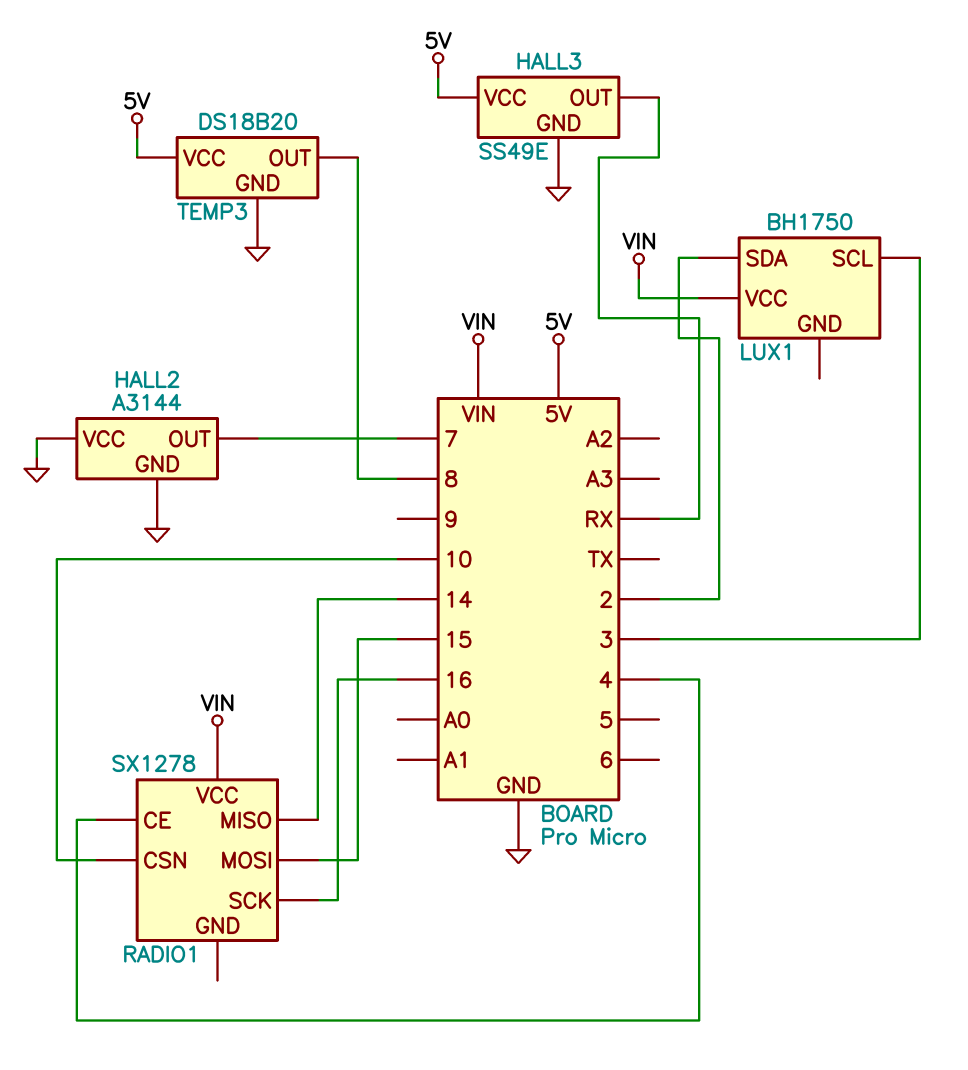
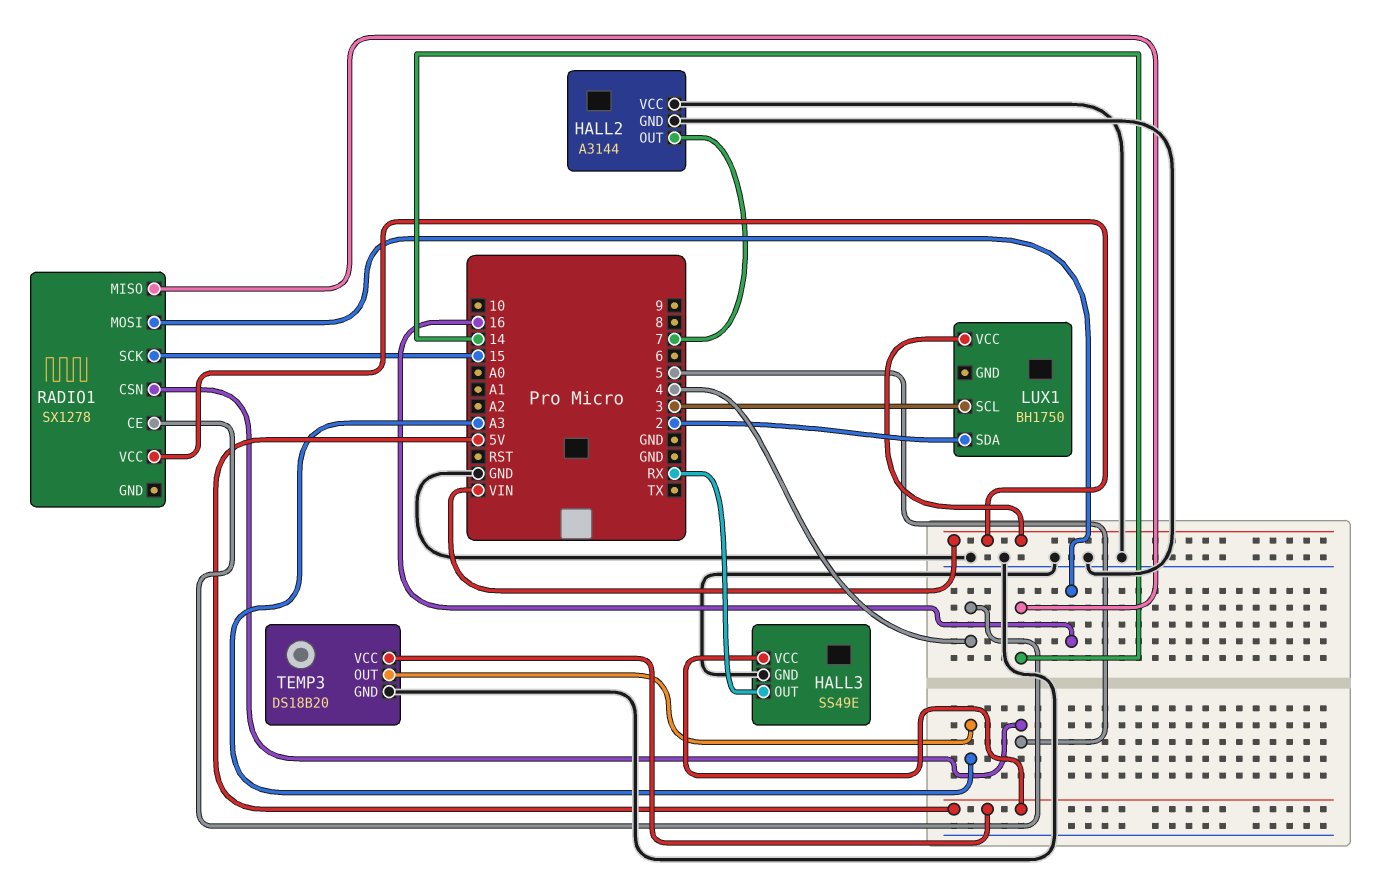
RADIO1 pin CSN: 10 -> 5
RADIO1 pin MOSI: 15 -> 16
RADIO1 pin SCK: 16 -> 15
TEMP3 pin OUT: 8 -> A3

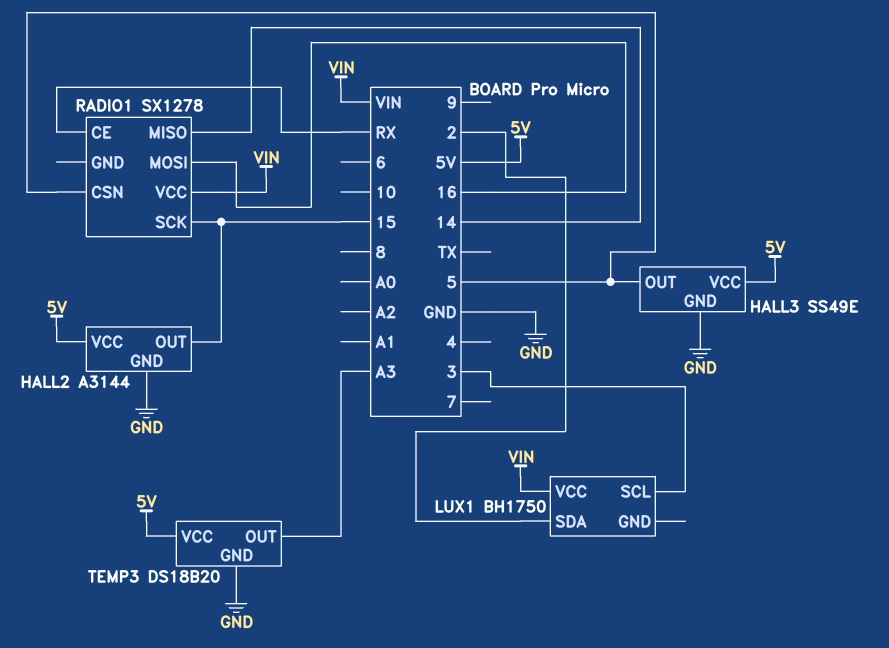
HALL2 pin OUT: 7 -> 15
HALL2 pin VCC: GND -> 5V
HALL3 pin OUT: RX -> 5
RADIO1 pin CE: 4 -> RX

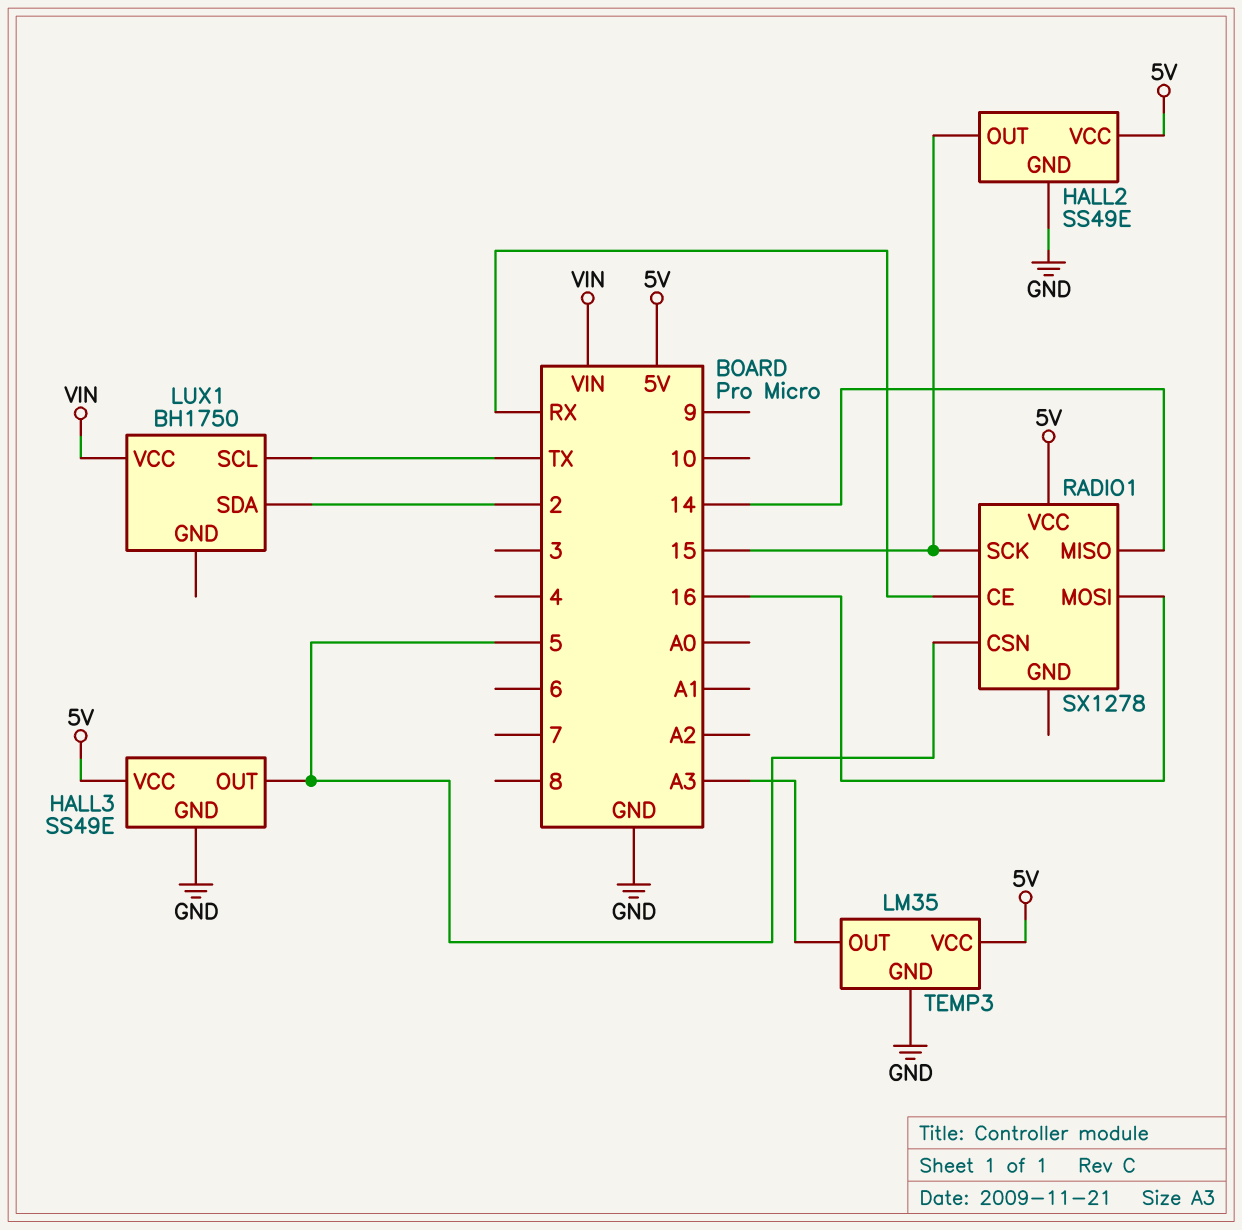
HALL2: A3144 -> SS49E
LUX1 pin SCL: 3 -> TX
RADIO1 pin VCC: VIN -> 5V
TEMP3: DS18B20 -> LM35

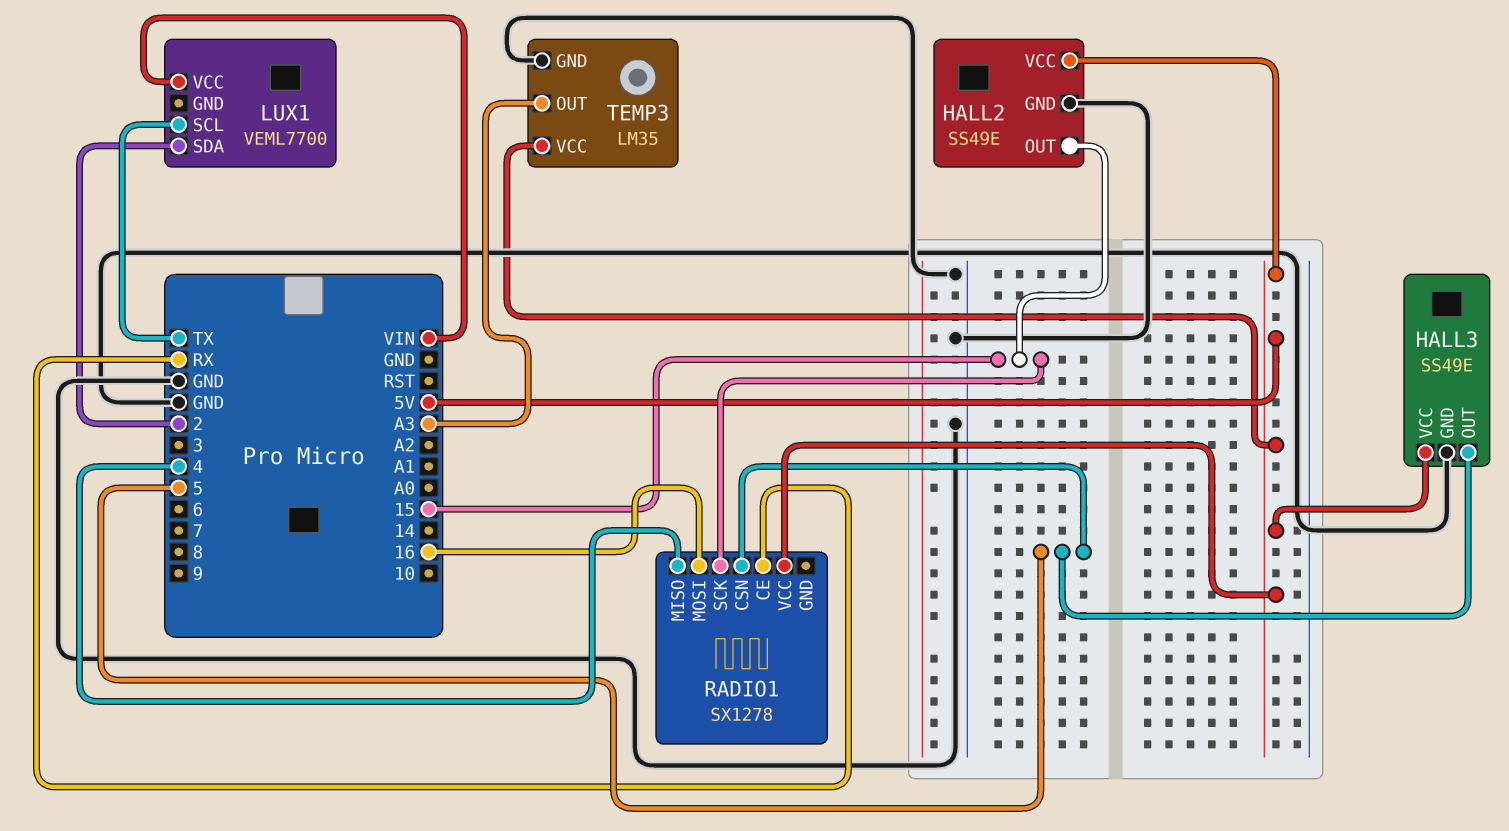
LUX1: BH1750 -> VEML7700
RADIO1 pin MISO: 14 -> 4

